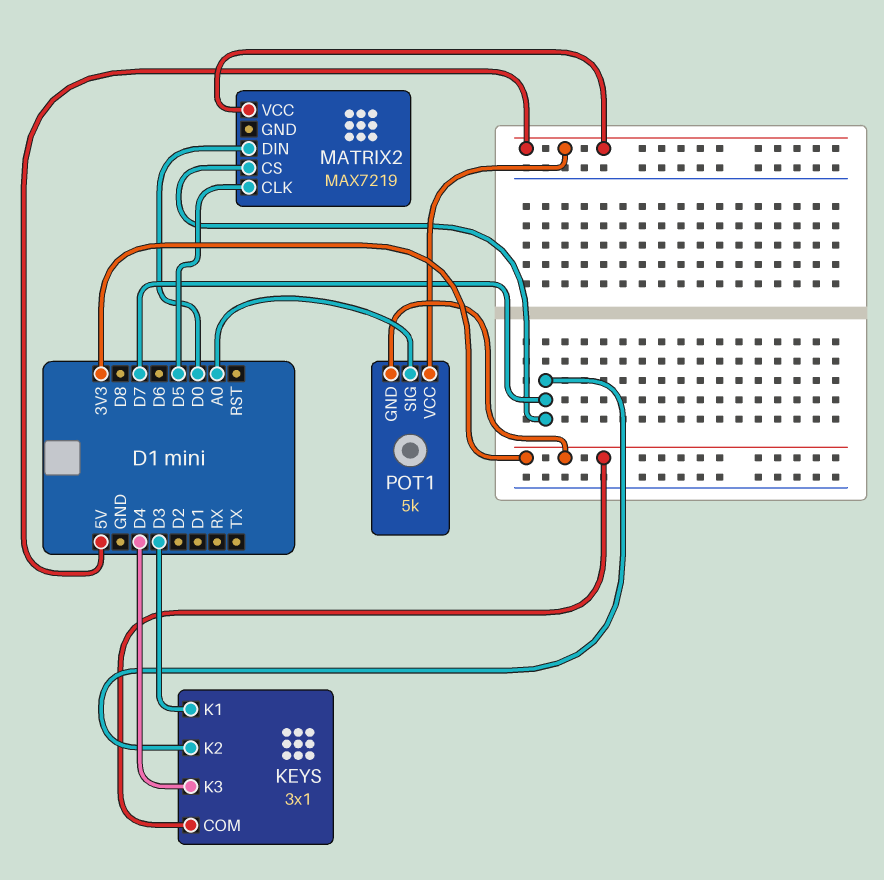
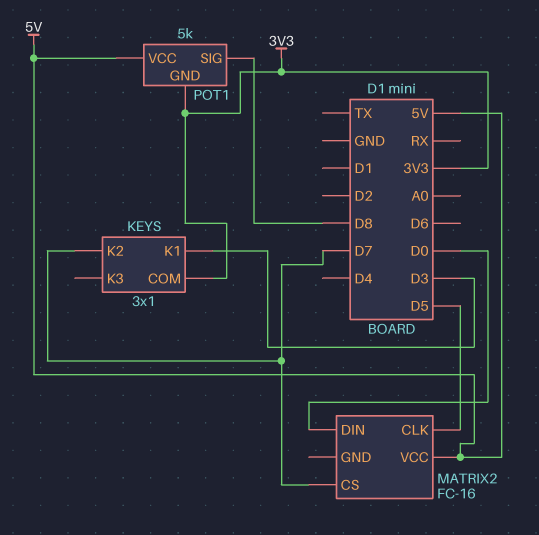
KEYS pin K3: D4 -> none
MATRIX2: MAX7219 -> FC-16
POT1 pin SIG: A0 -> D8

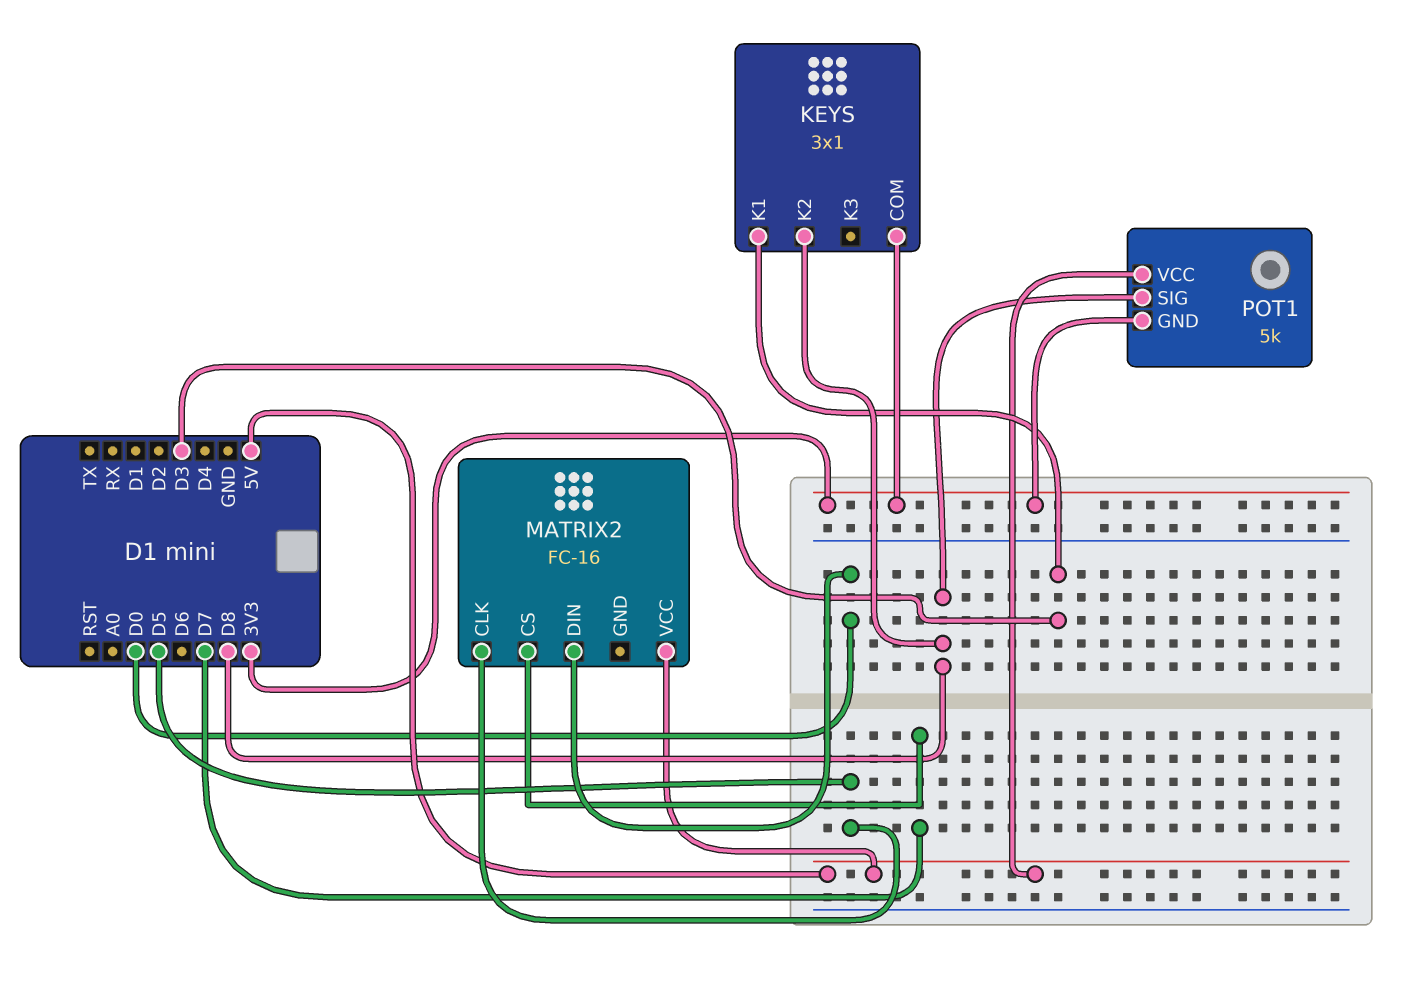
KEYS pin K2: D7 -> D8

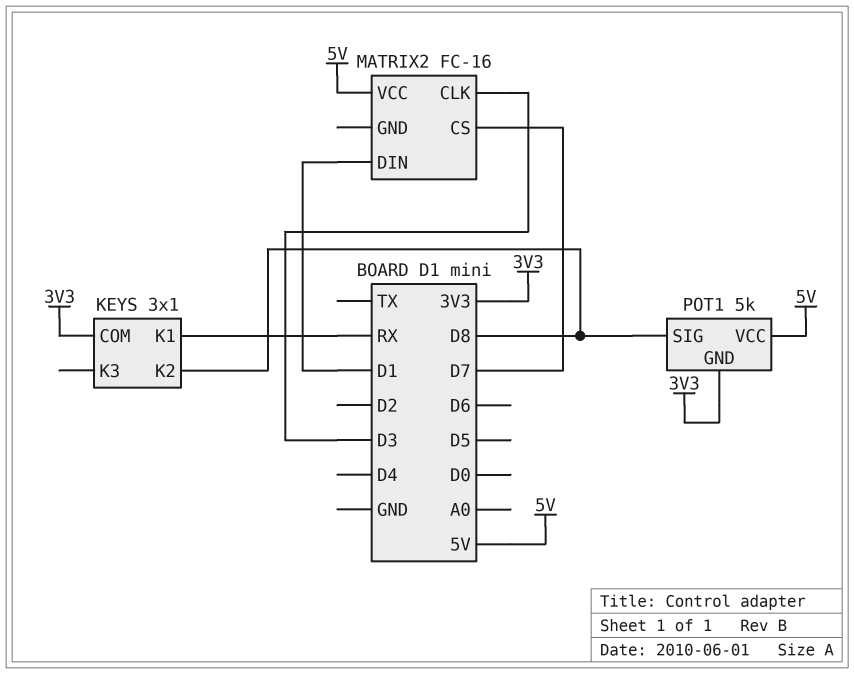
KEYS pin K1: D3 -> RX
MATRIX2 pin CLK: D5 -> D3
MATRIX2 pin DIN: D0 -> D1

